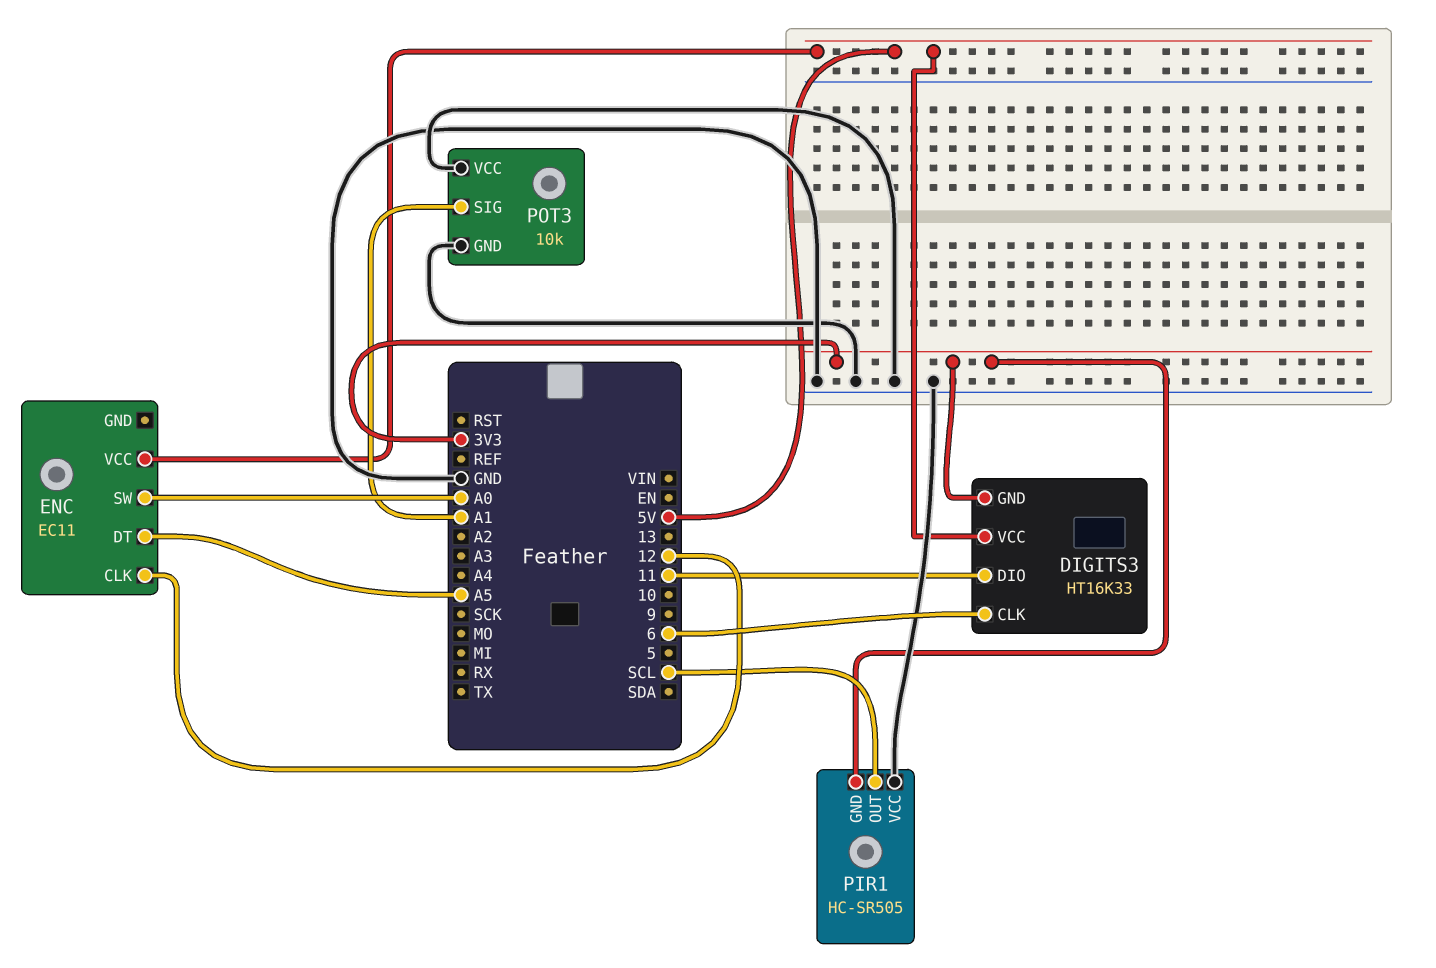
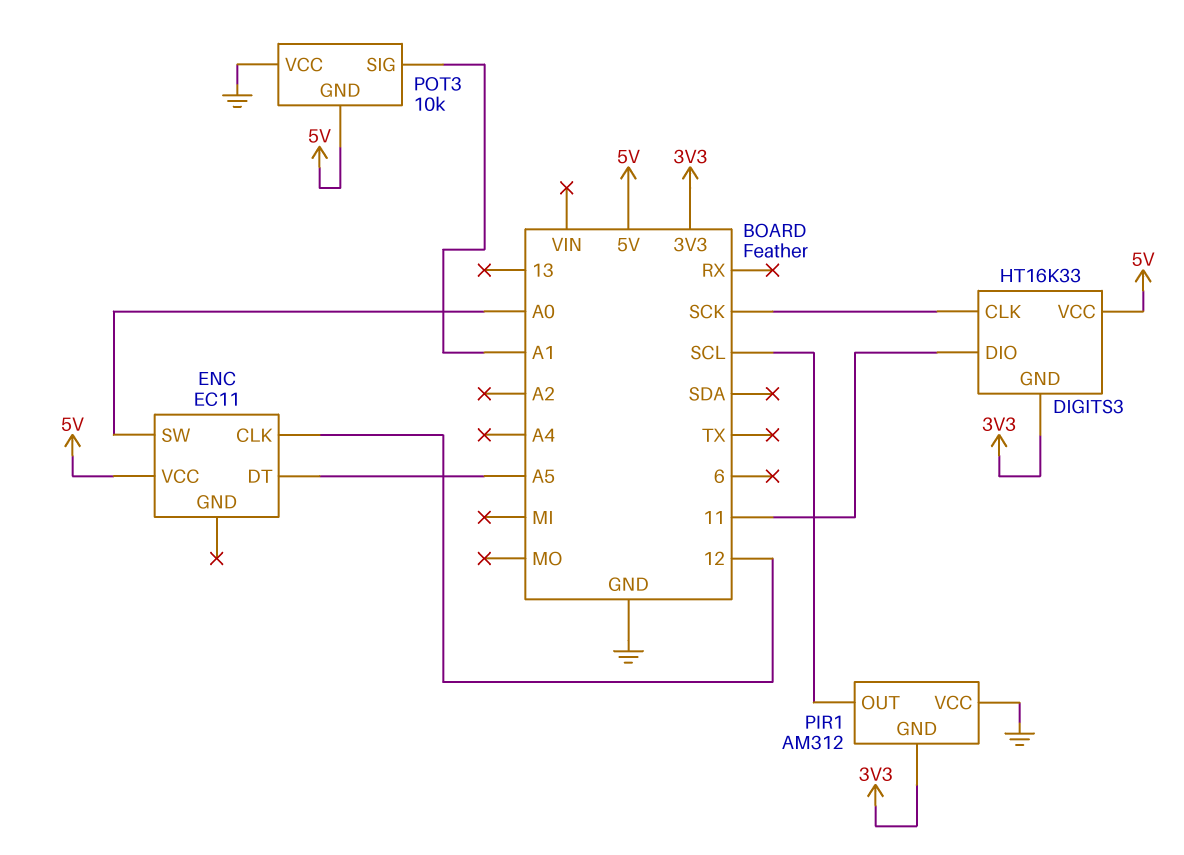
DIGITS3 pin CLK: 6 -> SCK
PIR1: HC-SR505 -> AM312
POT3 pin GND: GND -> 5V

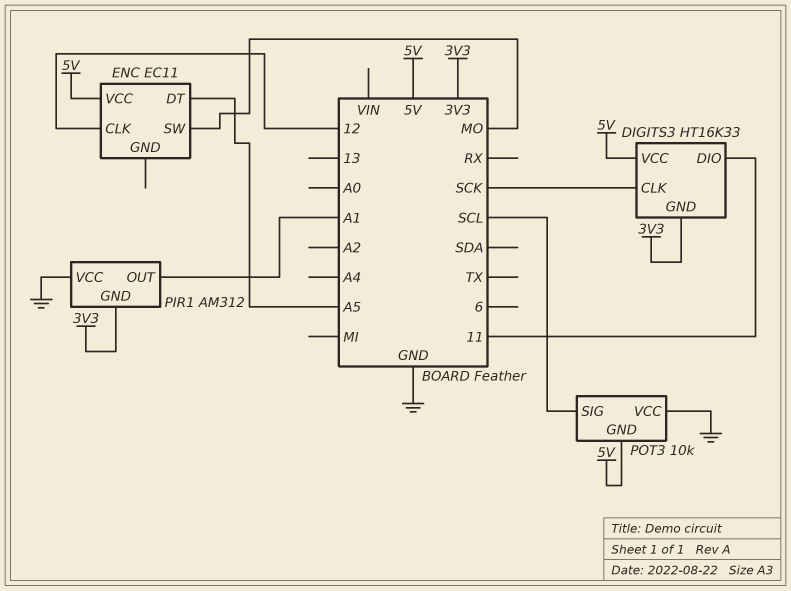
ENC pin SW: A0 -> MO
PIR1 pin OUT: SCL -> A1
POT3 pin SIG: A1 -> SCL

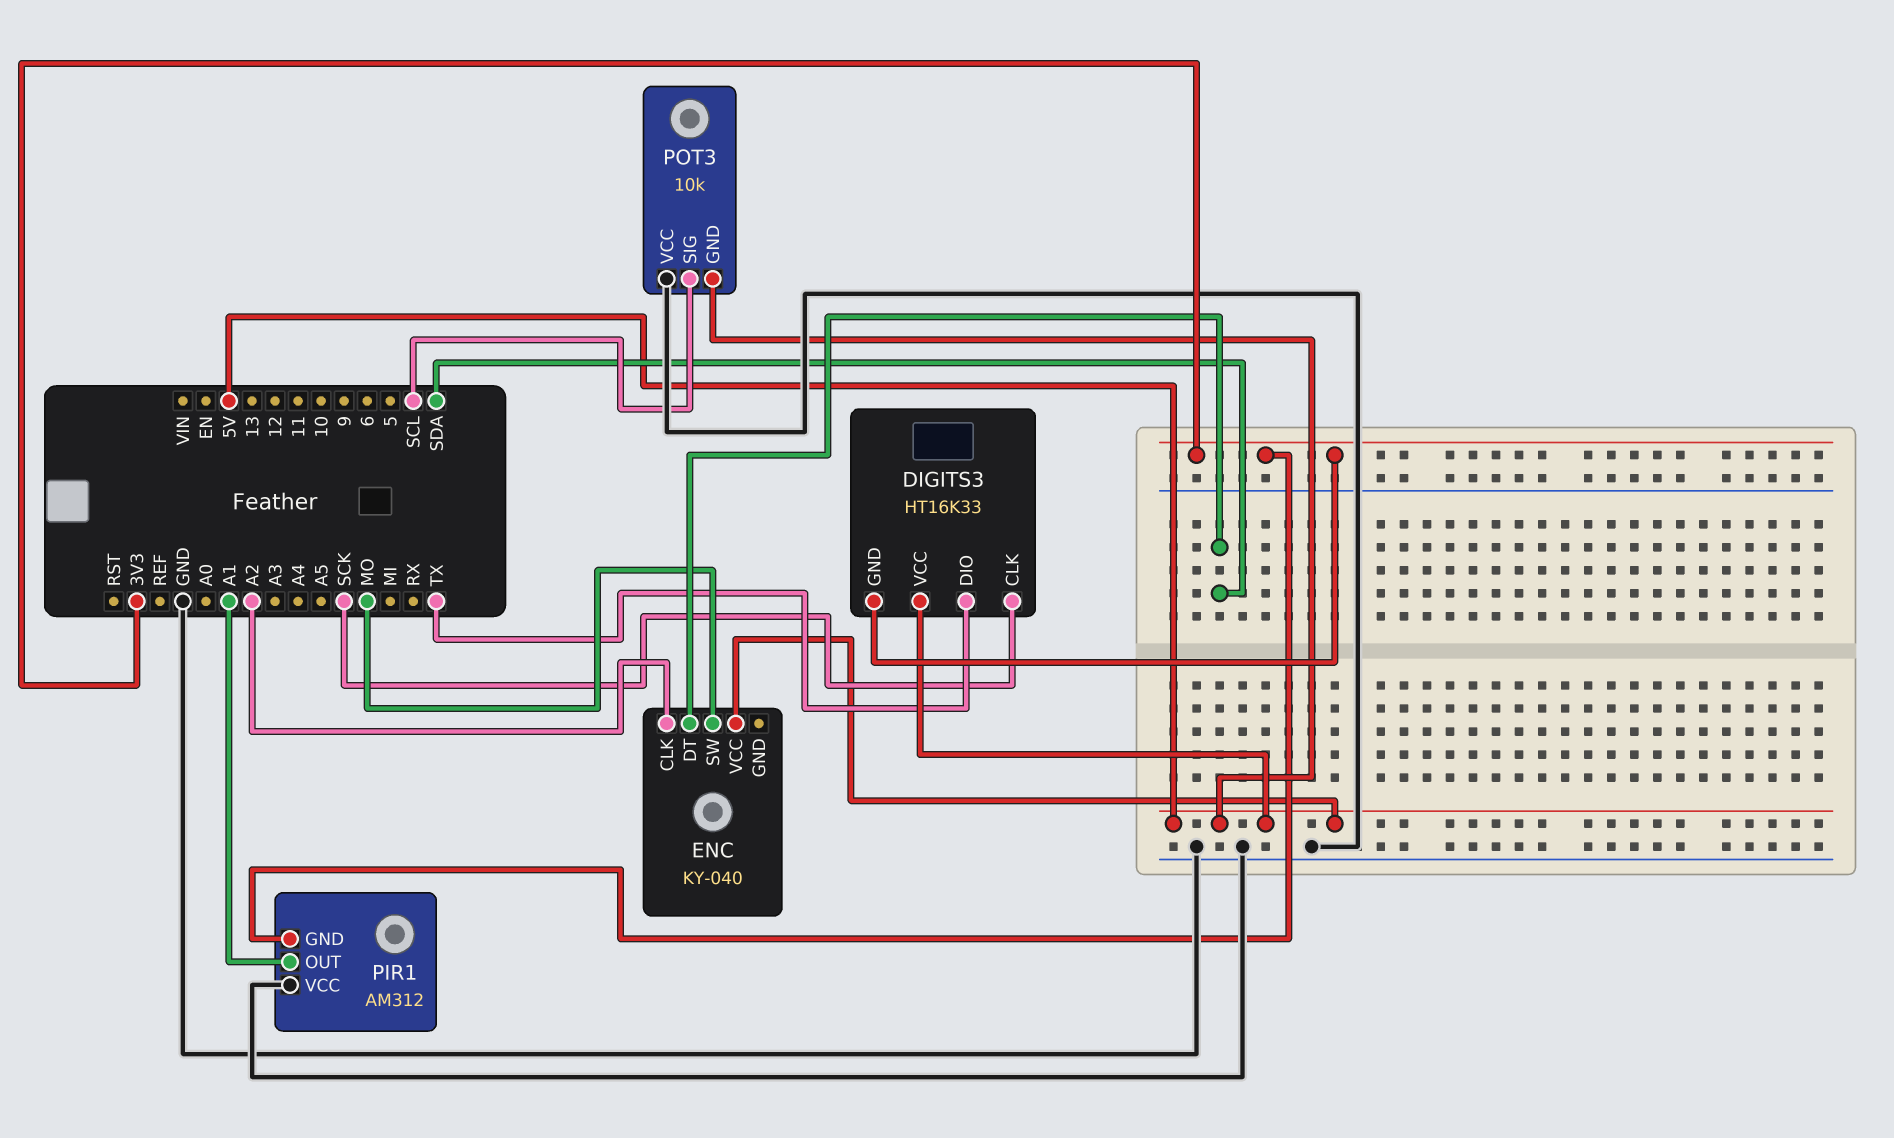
DIGITS3 pin DIO: 11 -> TX
ENC: EC11 -> KY-040
ENC pin CLK: 12 -> A2
ENC pin DT: A5 -> SDA

